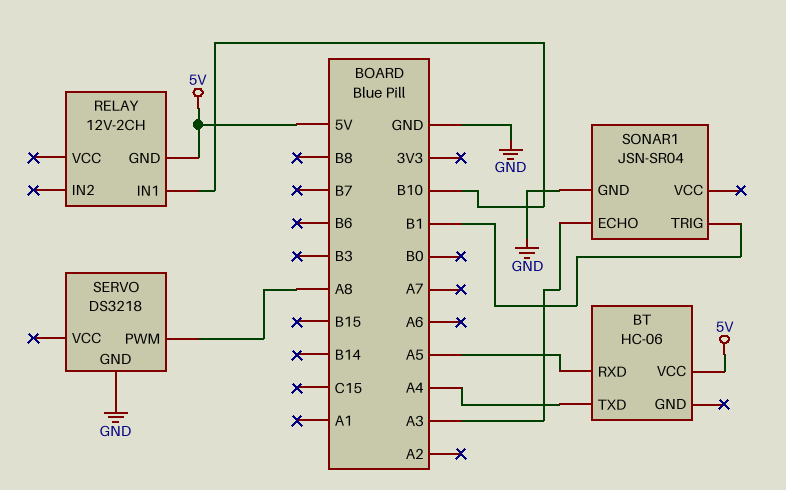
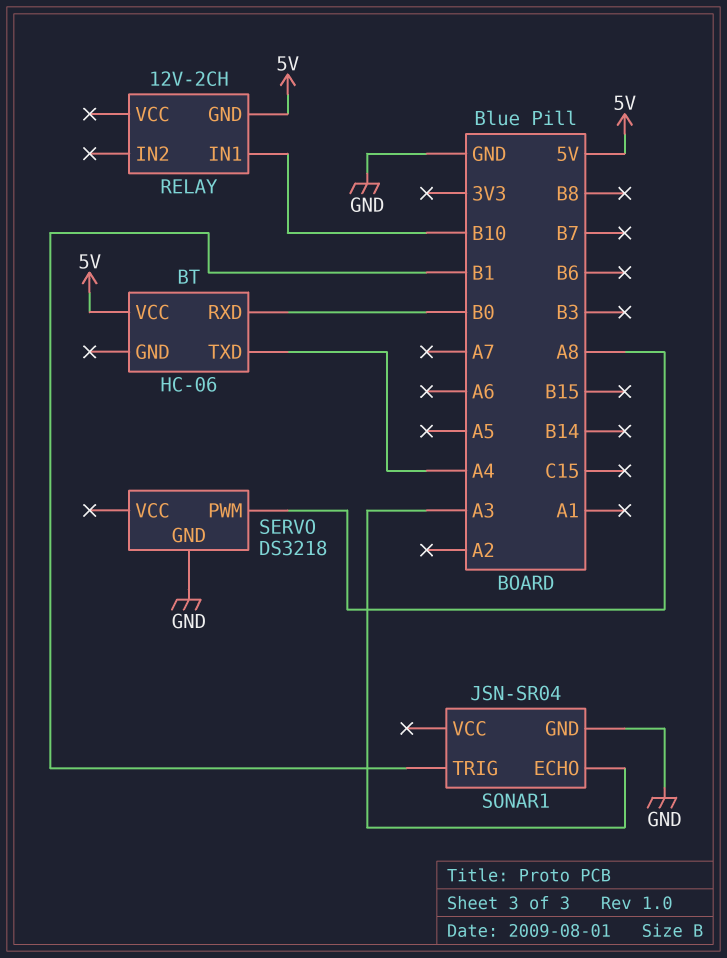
BT pin RXD: A5 -> B0

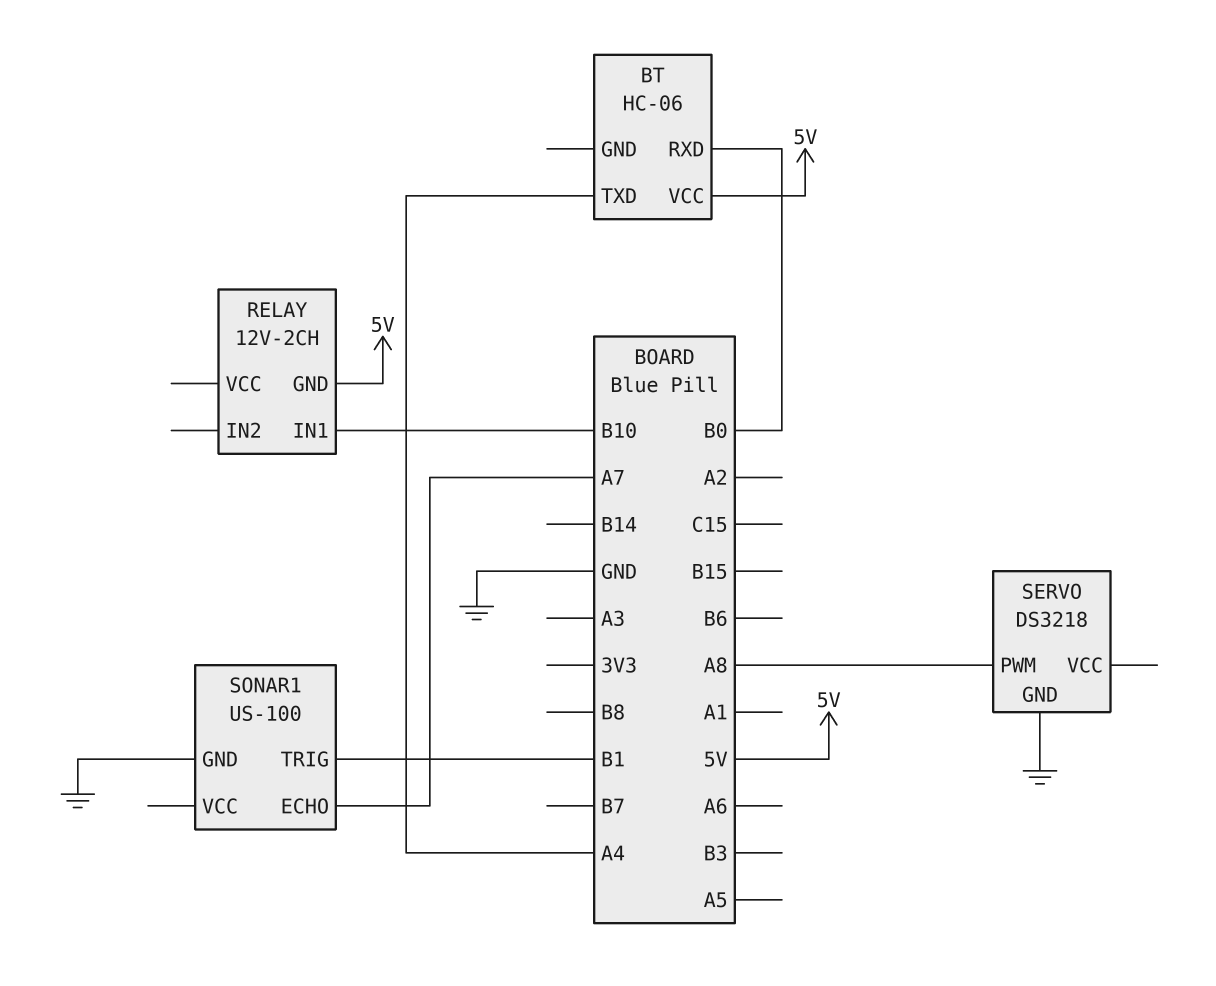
SONAR1: JSN-SR04 -> US-100
SONAR1 pin ECHO: A3 -> A7

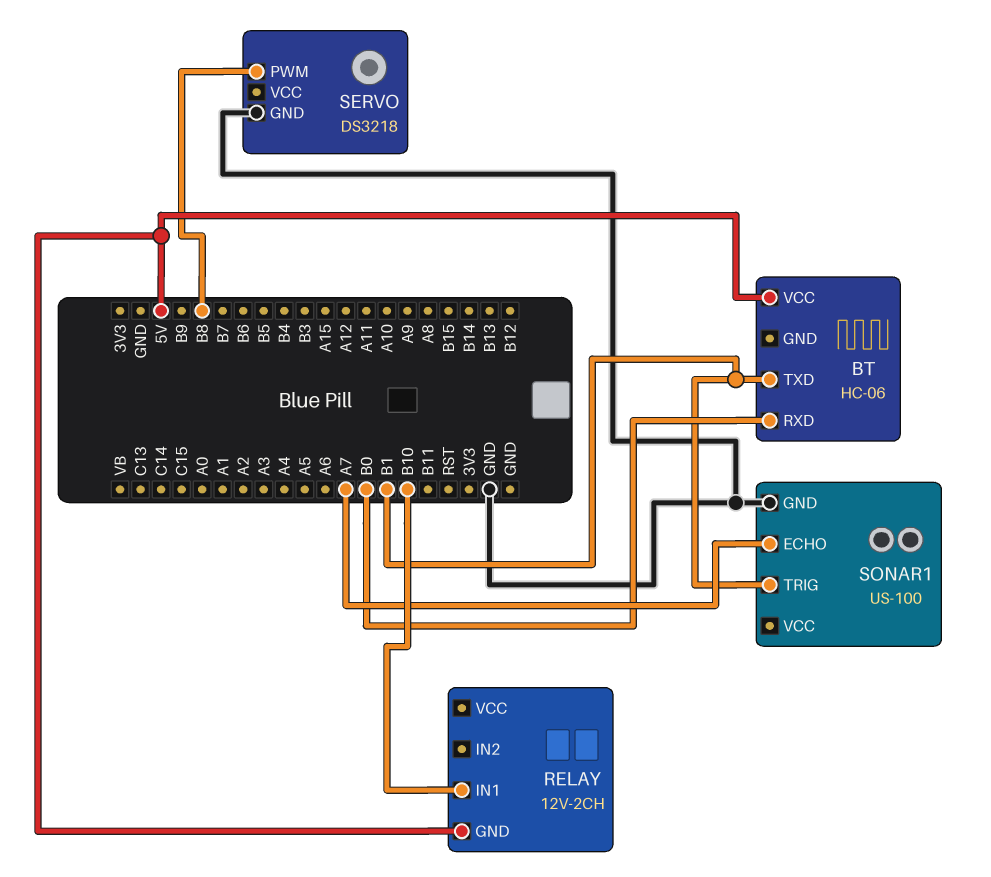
BT pin TXD: A4 -> B1
SERVO pin PWM: A8 -> B8

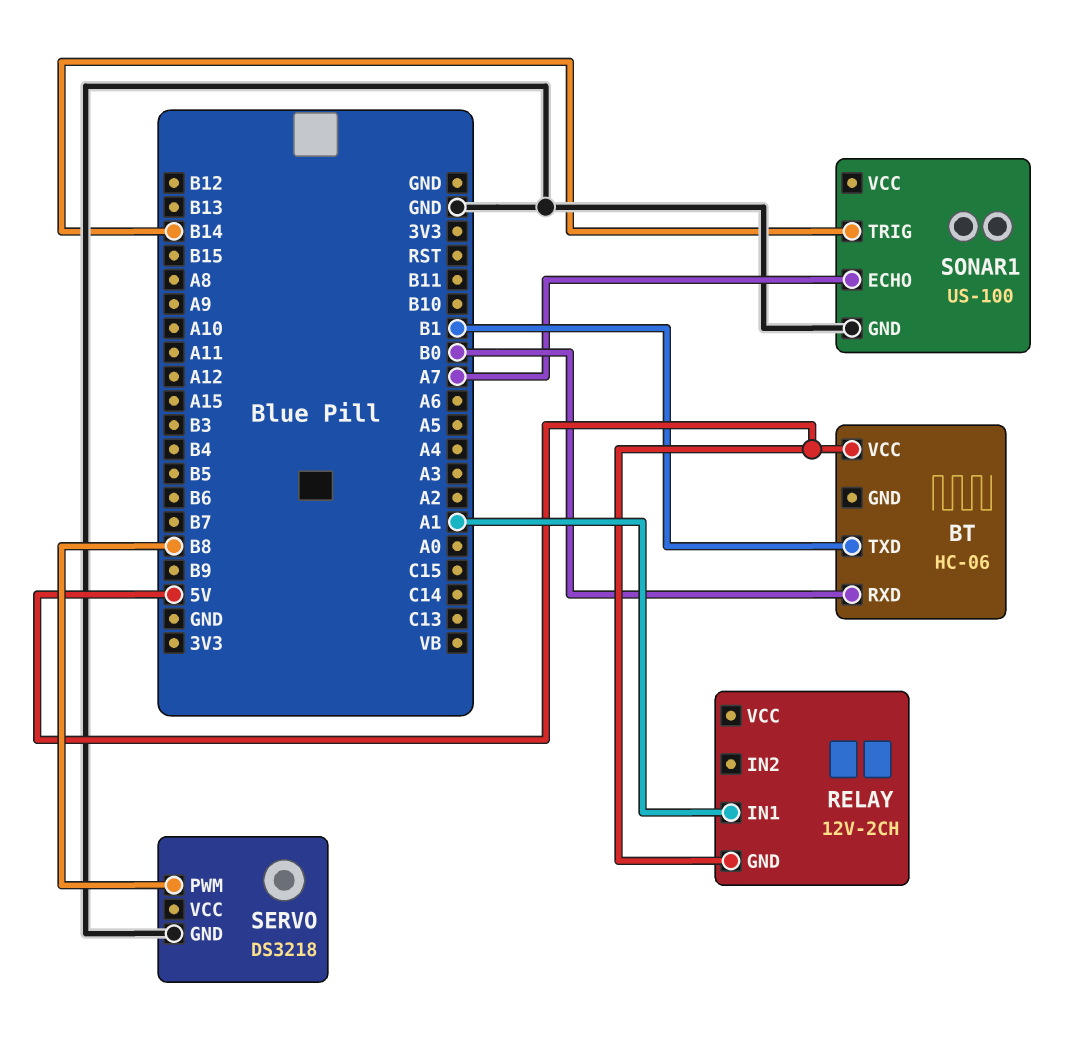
RELAY pin IN1: B10 -> A1
SONAR1 pin TRIG: B1 -> B14

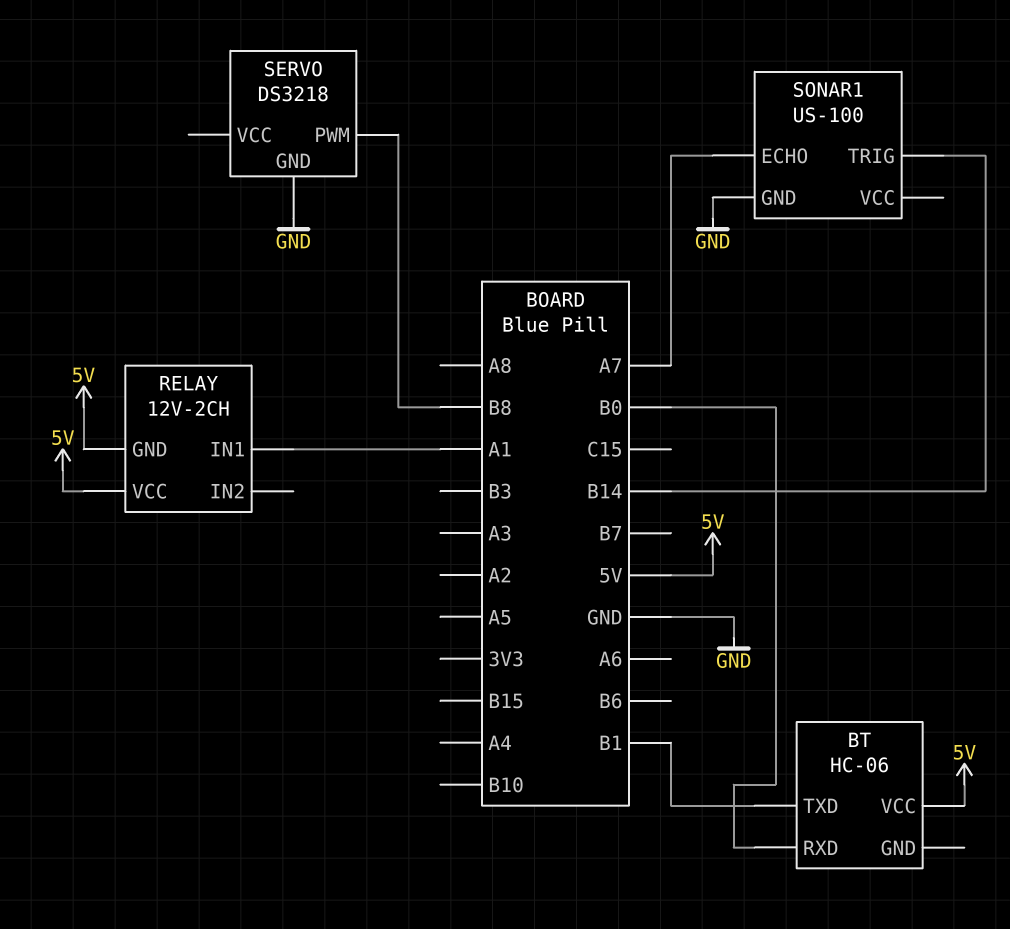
RELAY pin VCC: none -> 5V

